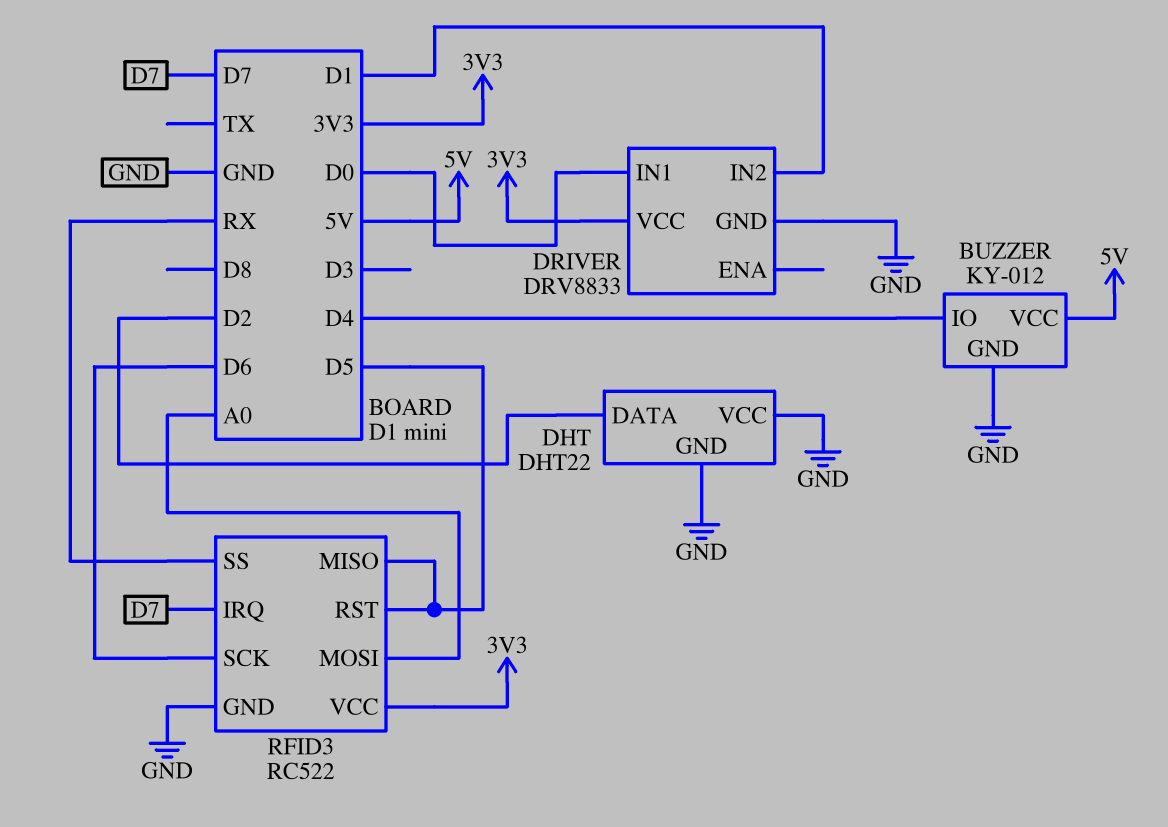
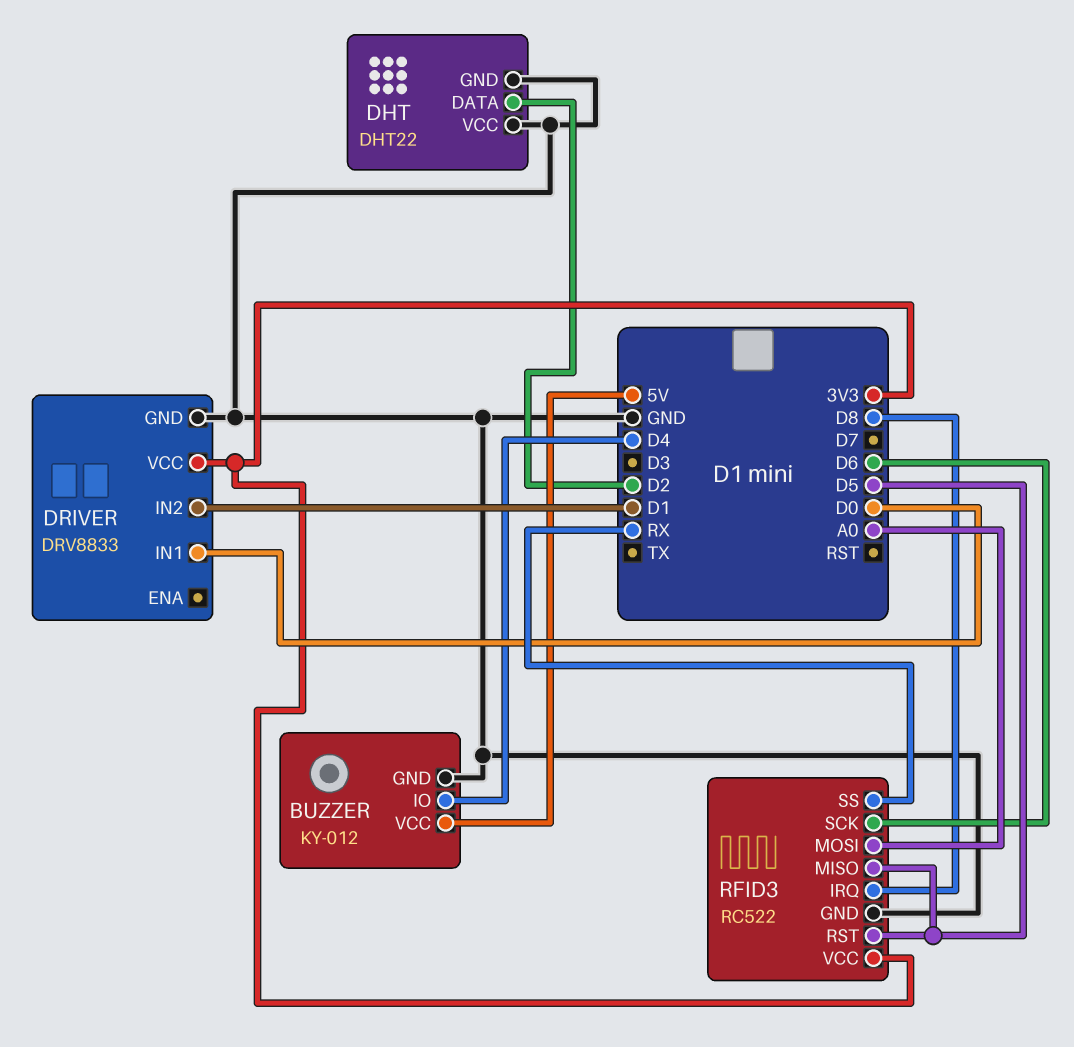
RFID3 pin IRQ: D7 -> D8

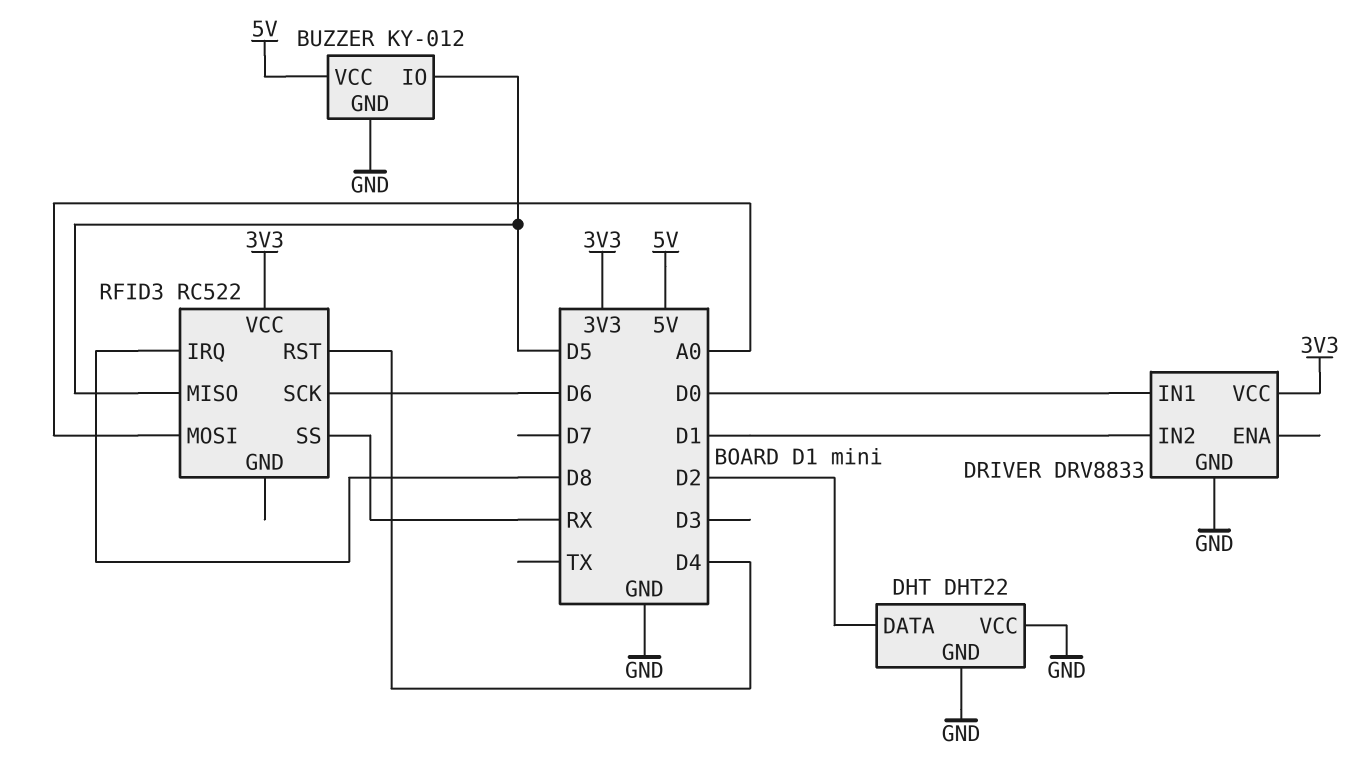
BUZZER pin IO: D4 -> D5
RFID3 pin GND: GND -> none
RFID3 pin RST: D5 -> D4

